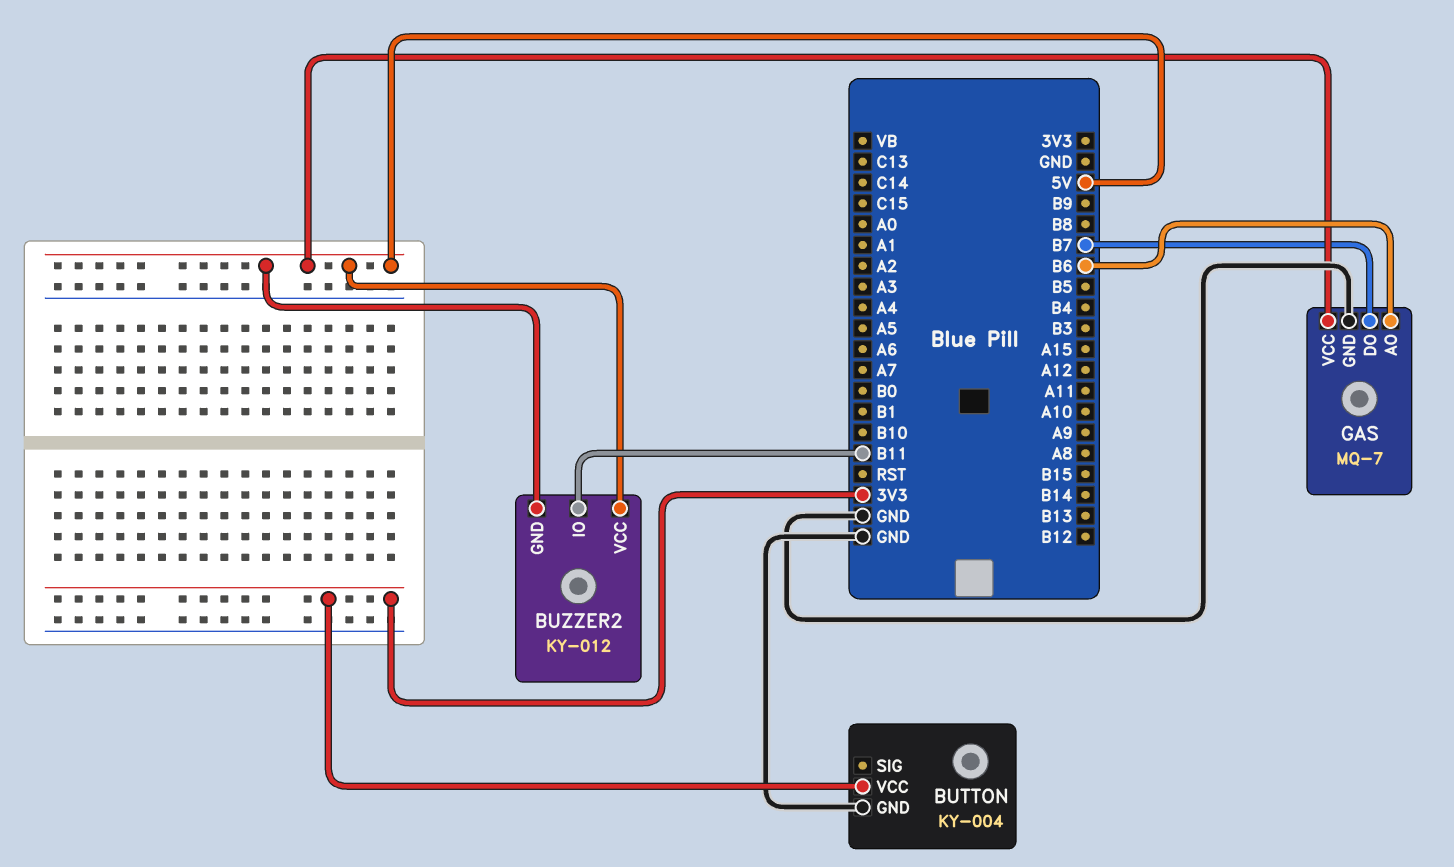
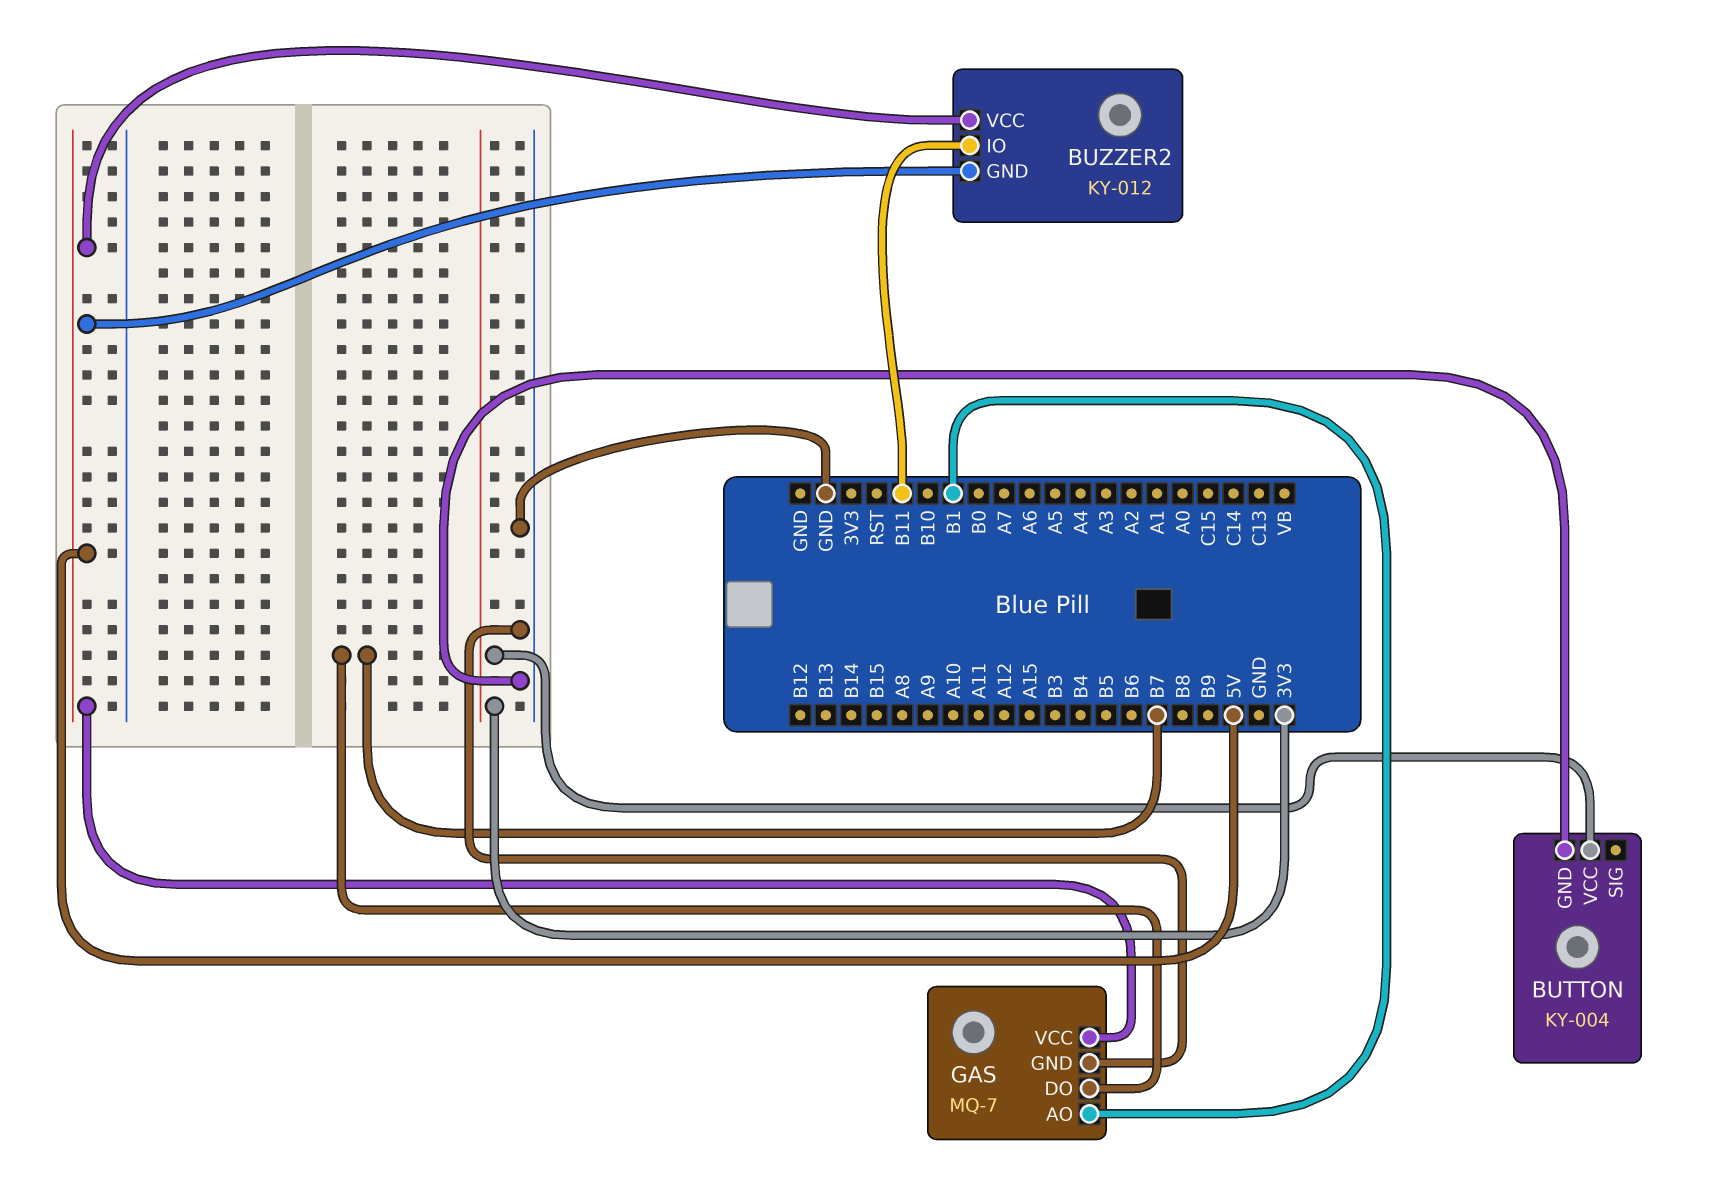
GAS pin AO: B6 -> B1

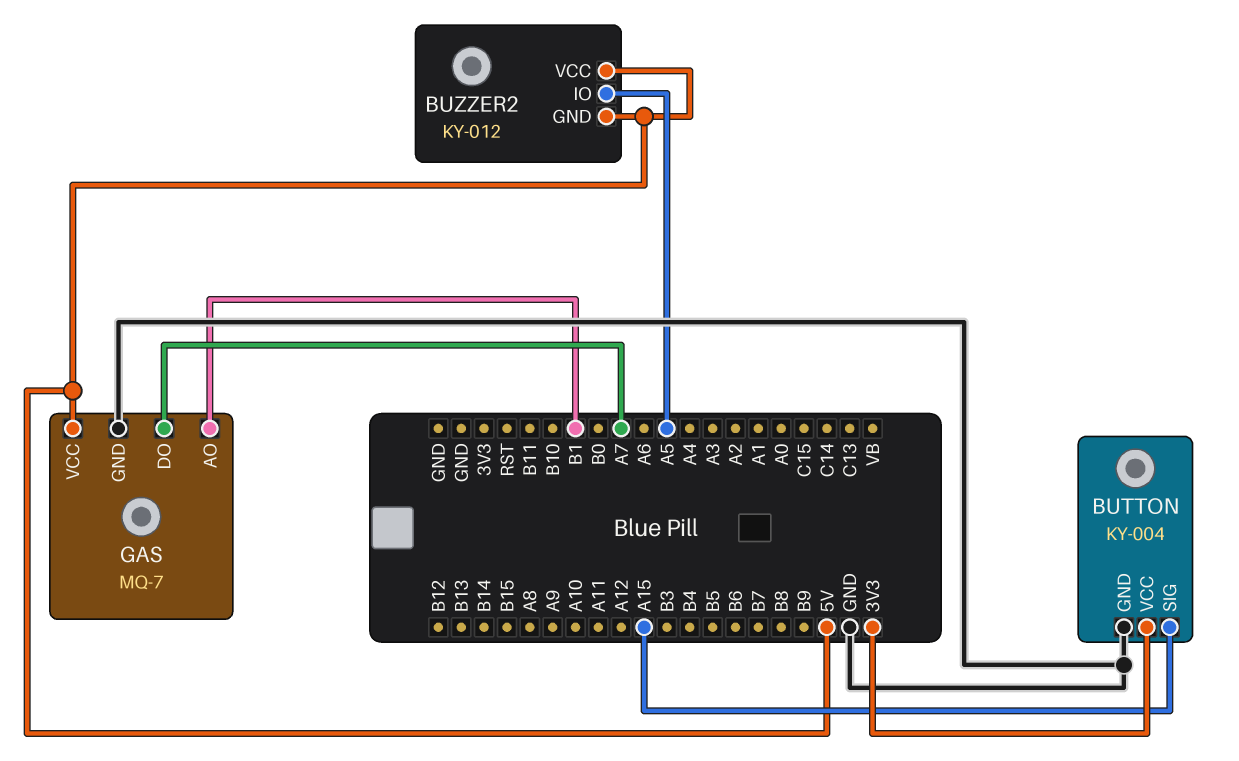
BUTTON pin SIG: none -> A15
BUZZER2 pin IO: B11 -> A5
GAS pin DO: B7 -> A7

